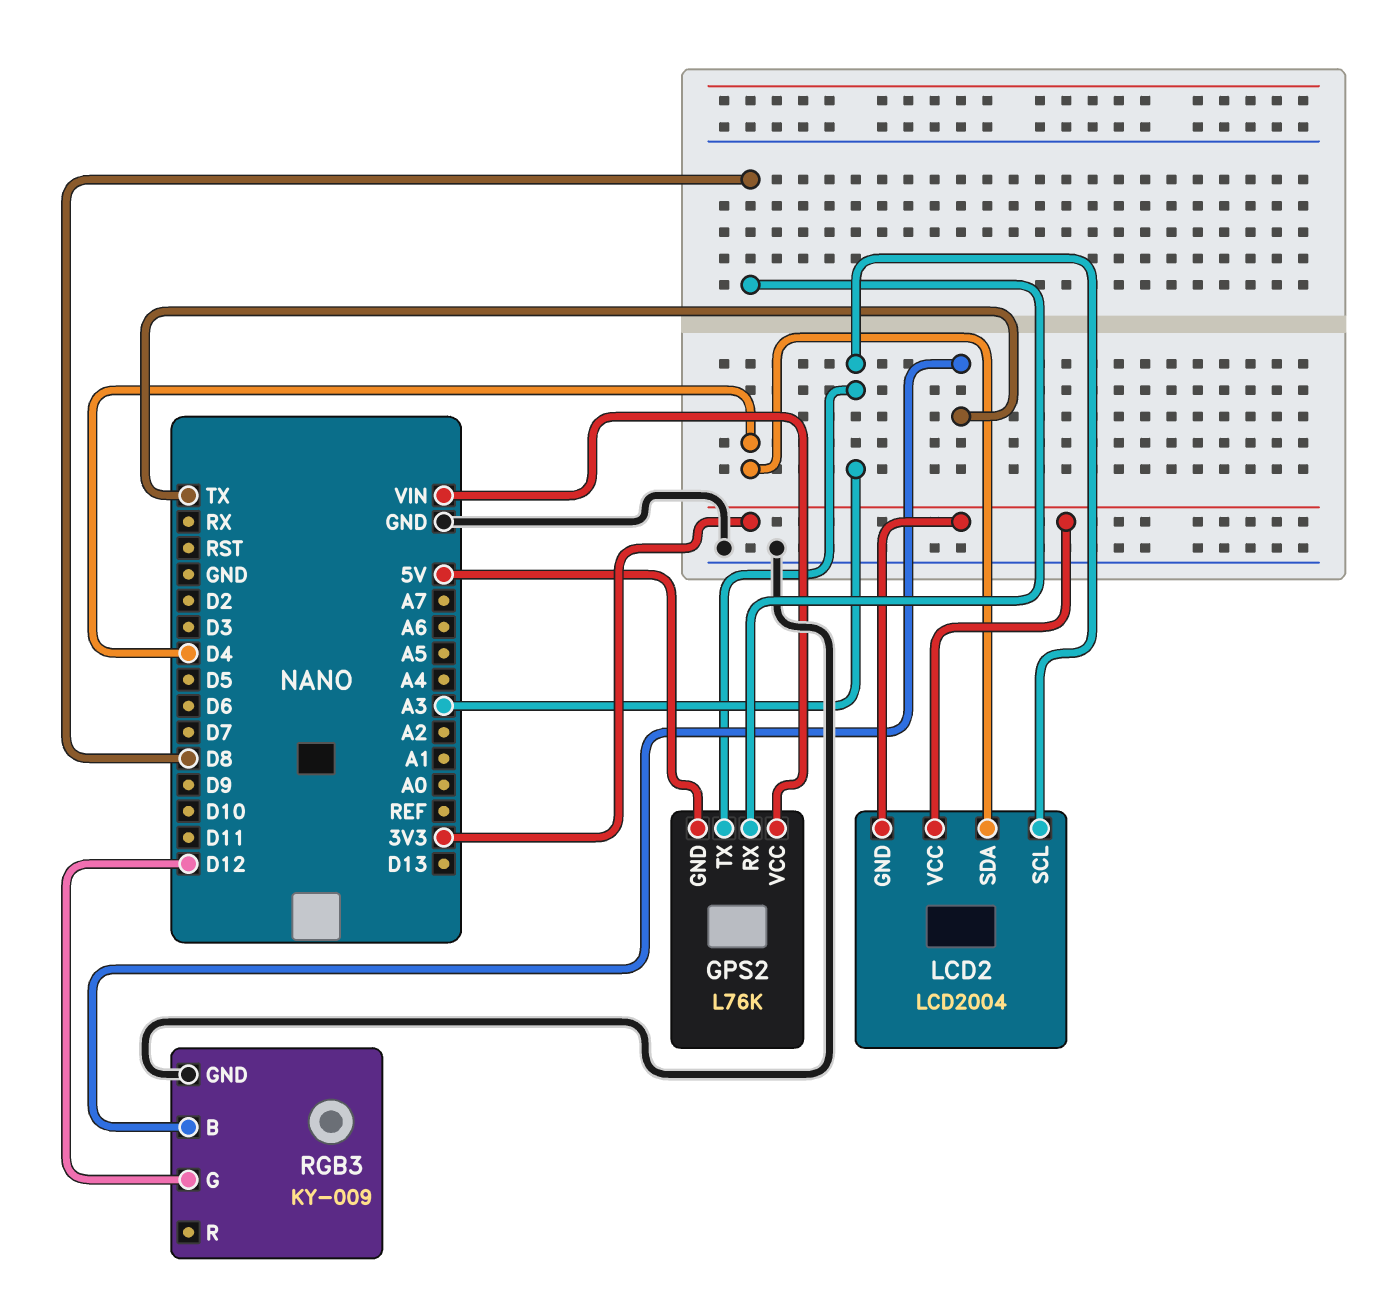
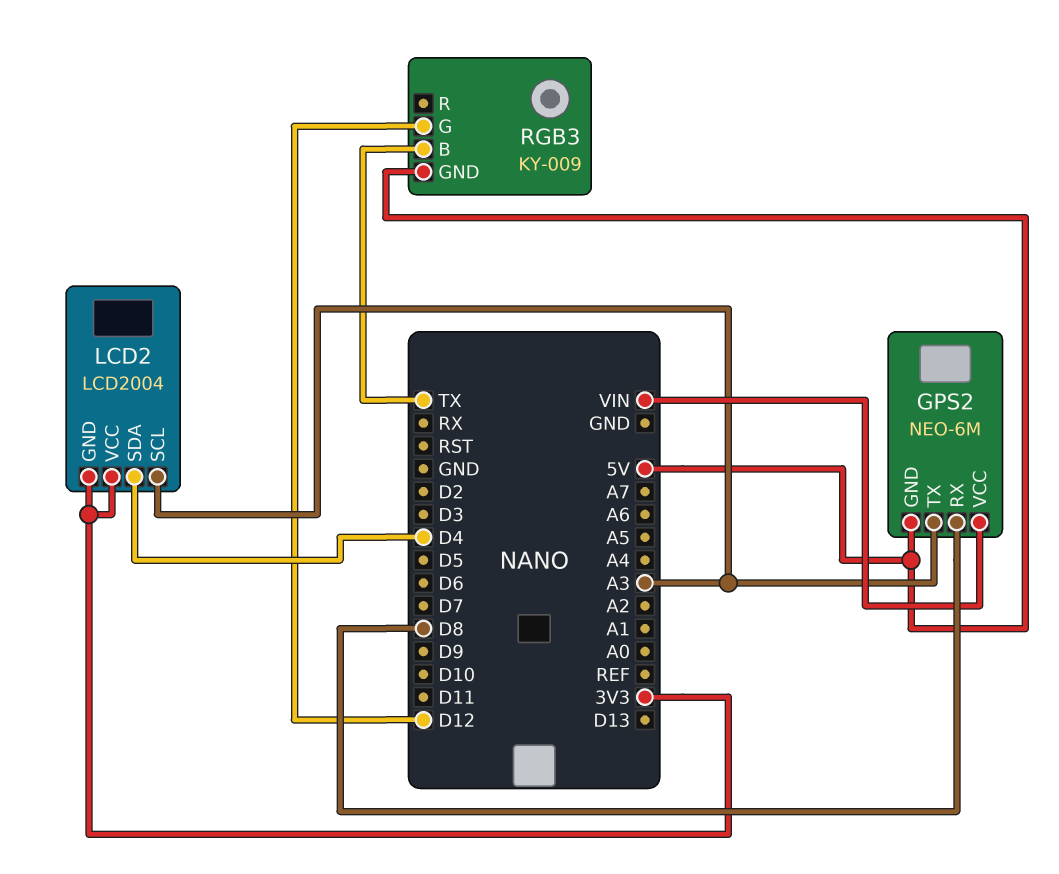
GPS2: L76K -> NEO-6M
RGB3 pin GND: GND -> 5V

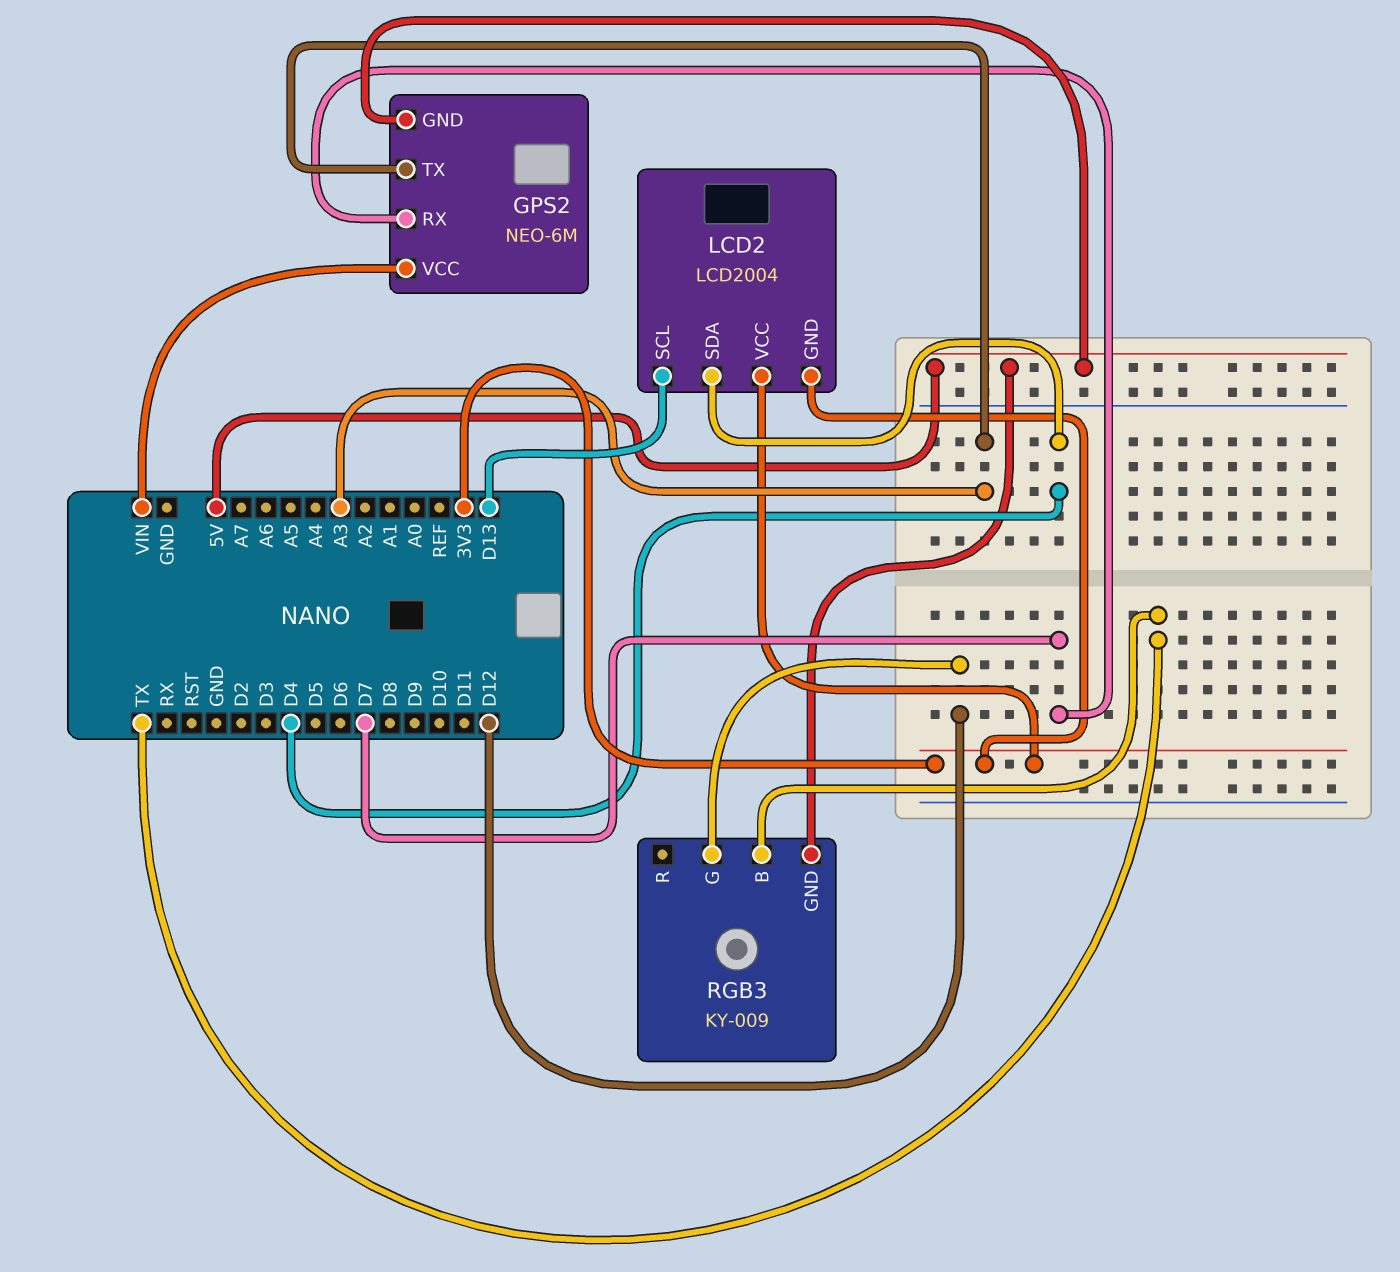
GPS2 pin RX: D8 -> D7
LCD2 pin SCL: A3 -> D13

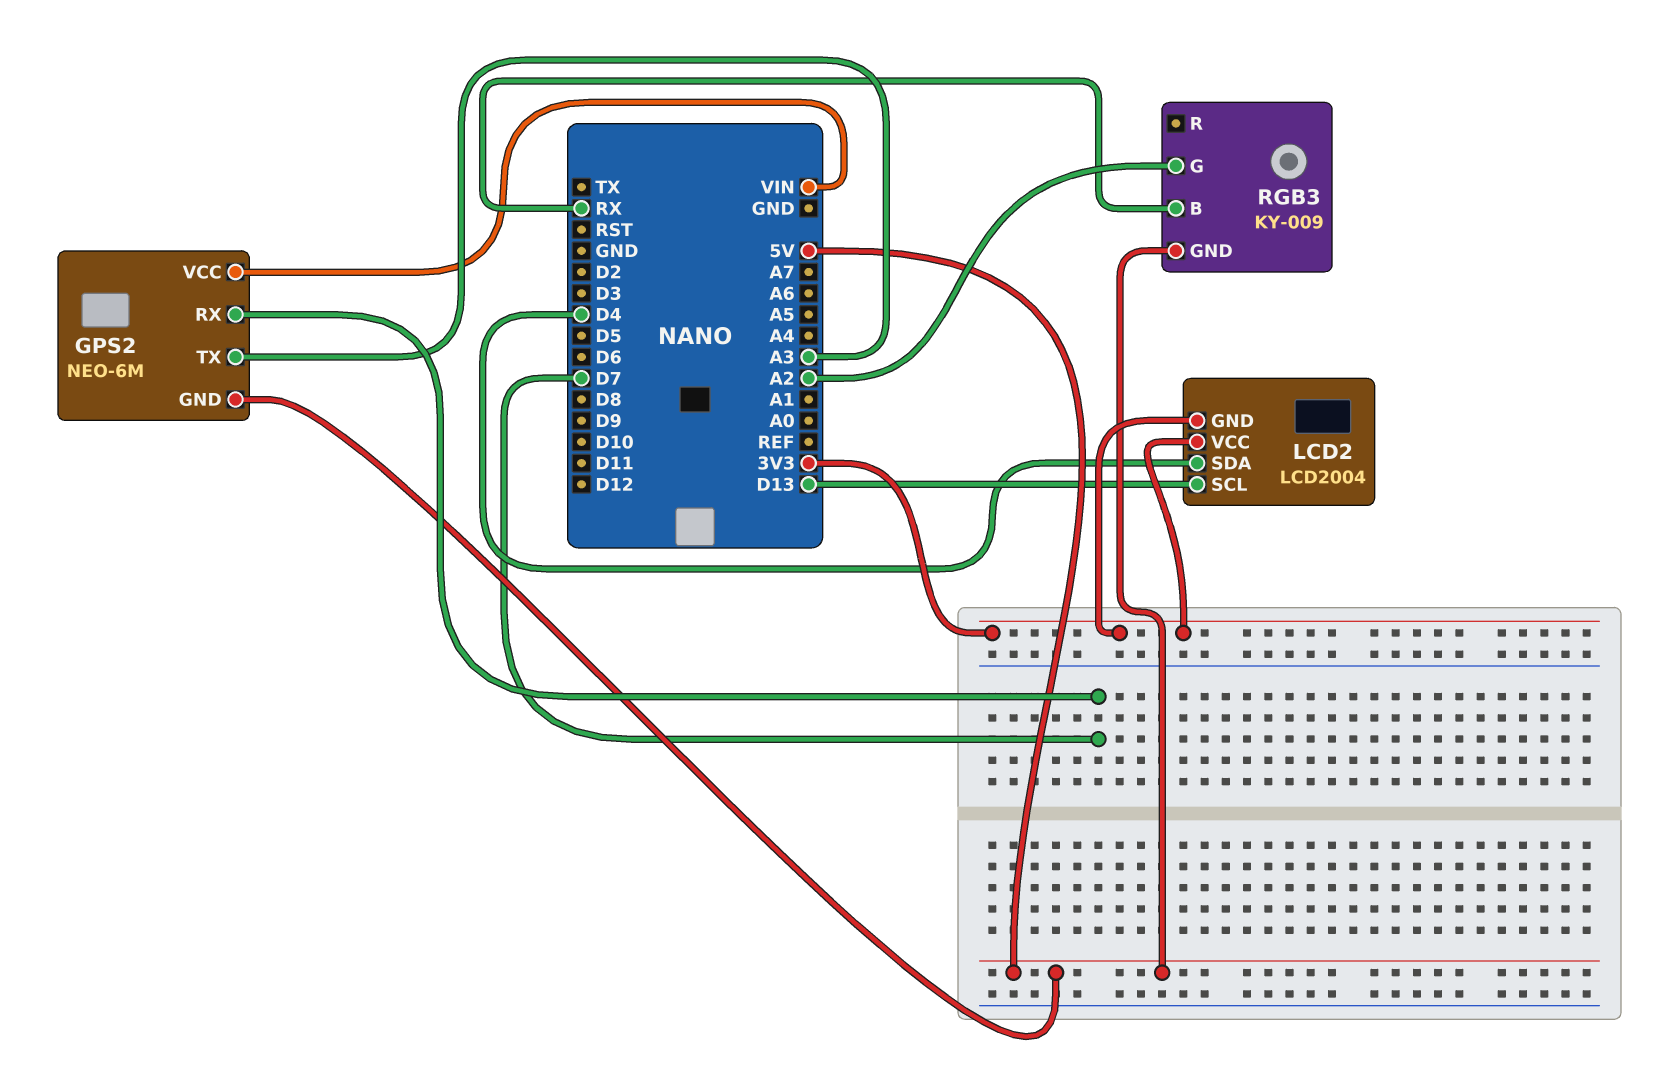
RGB3 pin B: TX -> RX
RGB3 pin G: D12 -> A2

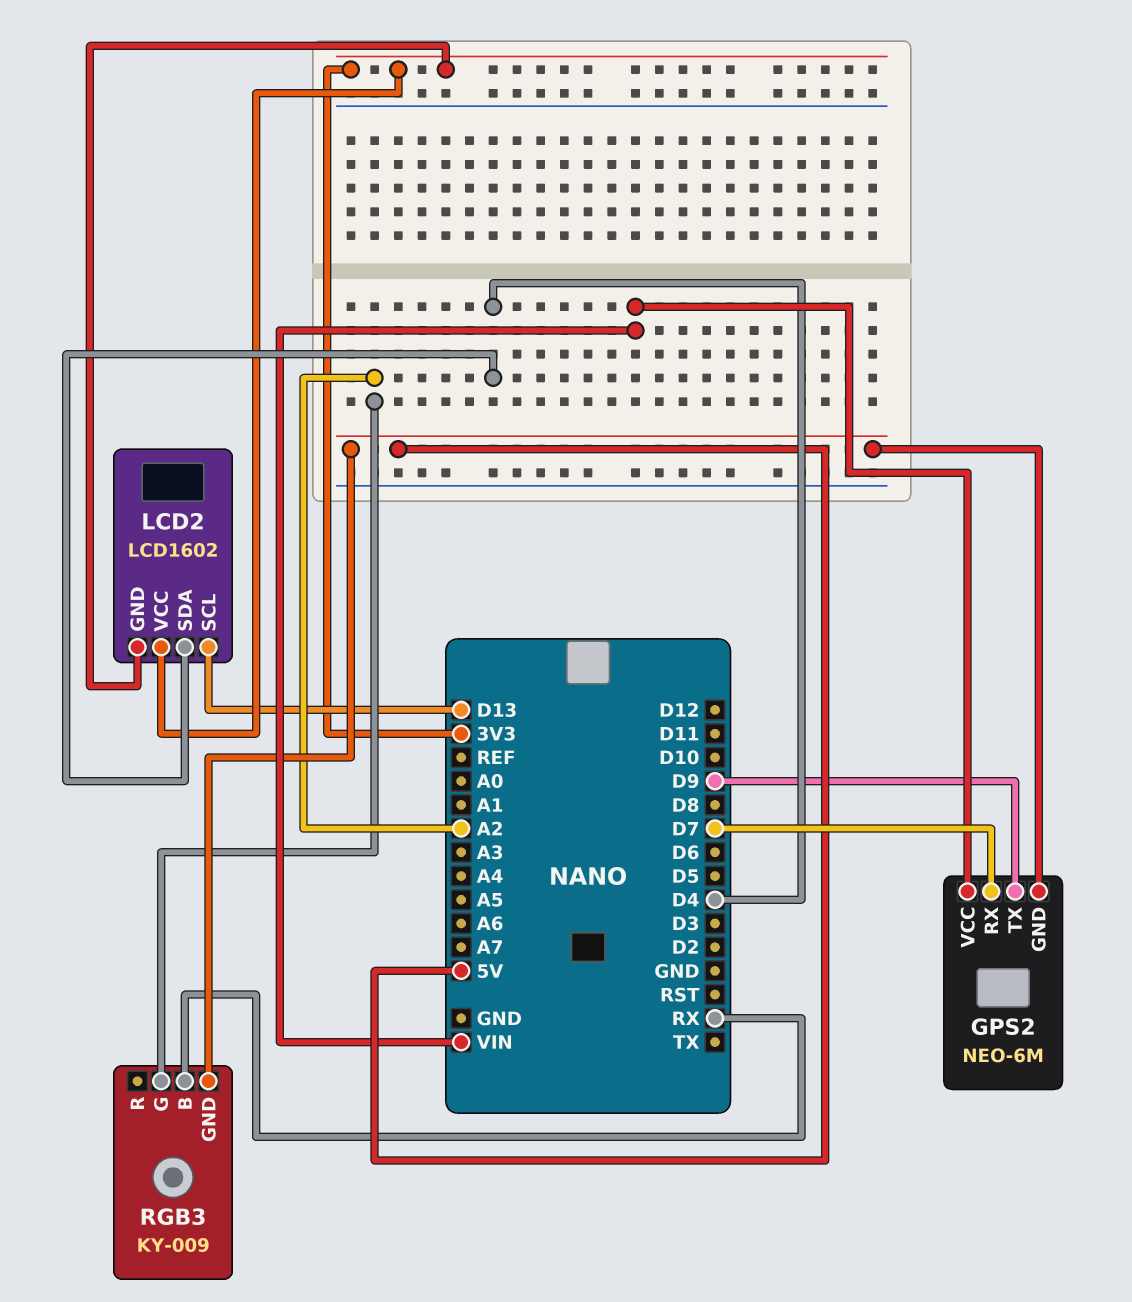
GPS2 pin TX: A3 -> D9
LCD2: LCD2004 -> LCD1602

